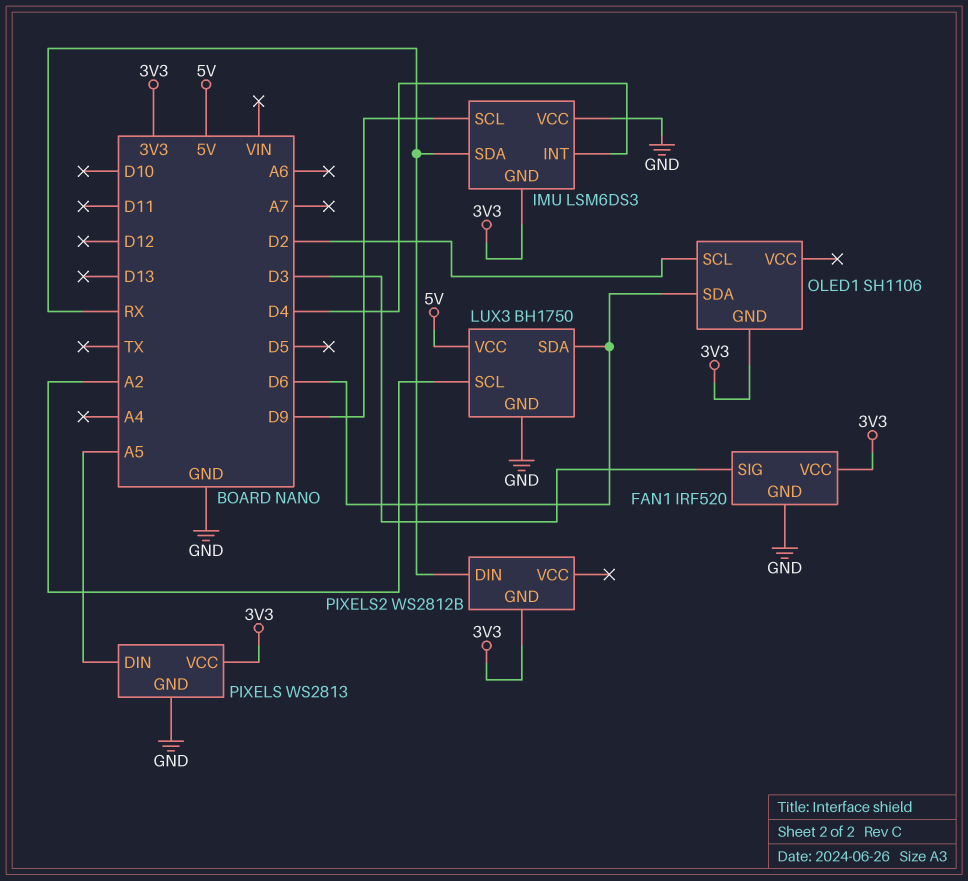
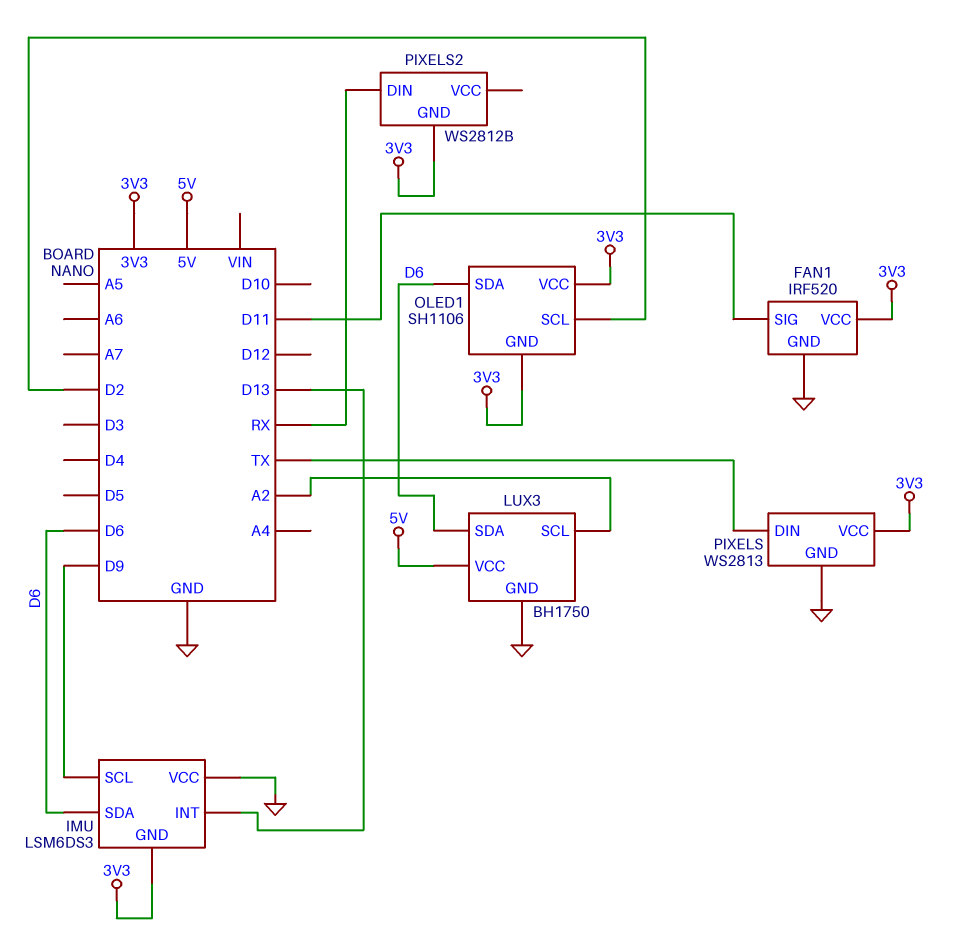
FAN1 pin SIG: D3 -> D11
IMU pin INT: D4 -> D13
IMU pin SDA: RX -> D6
OLED1 pin VCC: none -> 3V3
PIXELS pin DIN: A5 -> TX

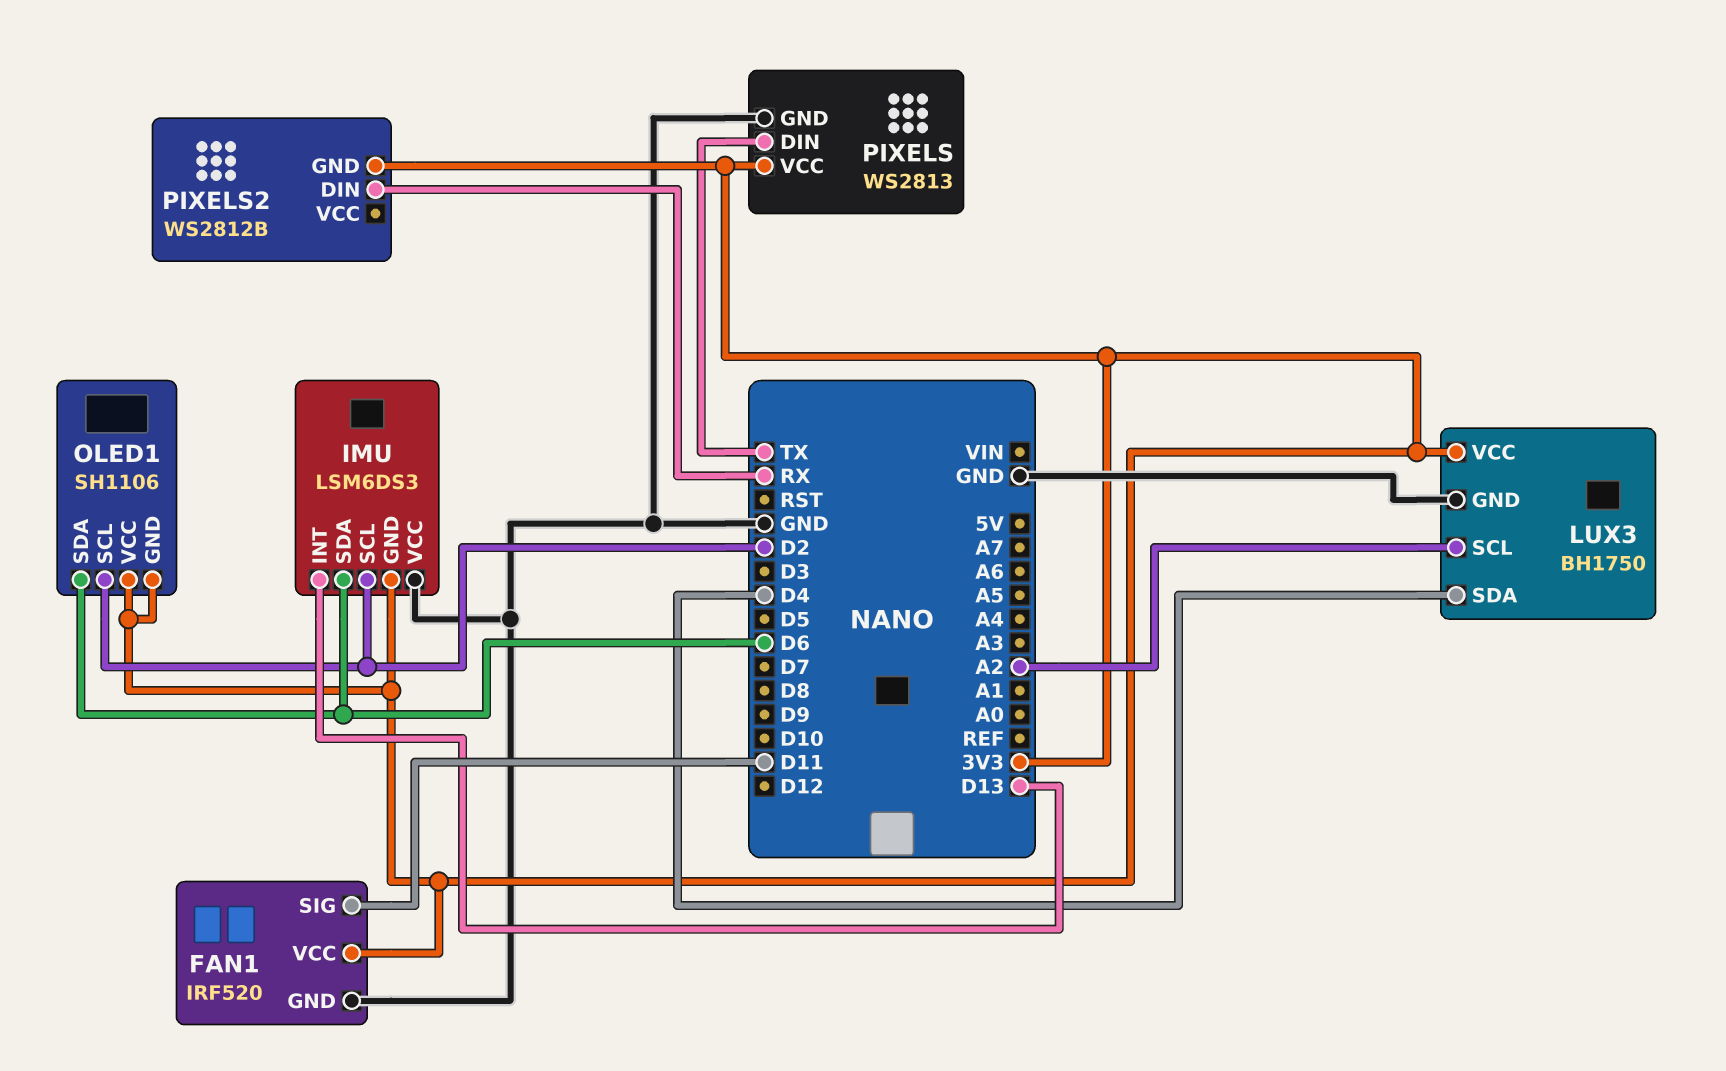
IMU pin SCL: D9 -> D2
LUX3 pin SDA: D6 -> D4
LUX3 pin VCC: 5V -> 3V3

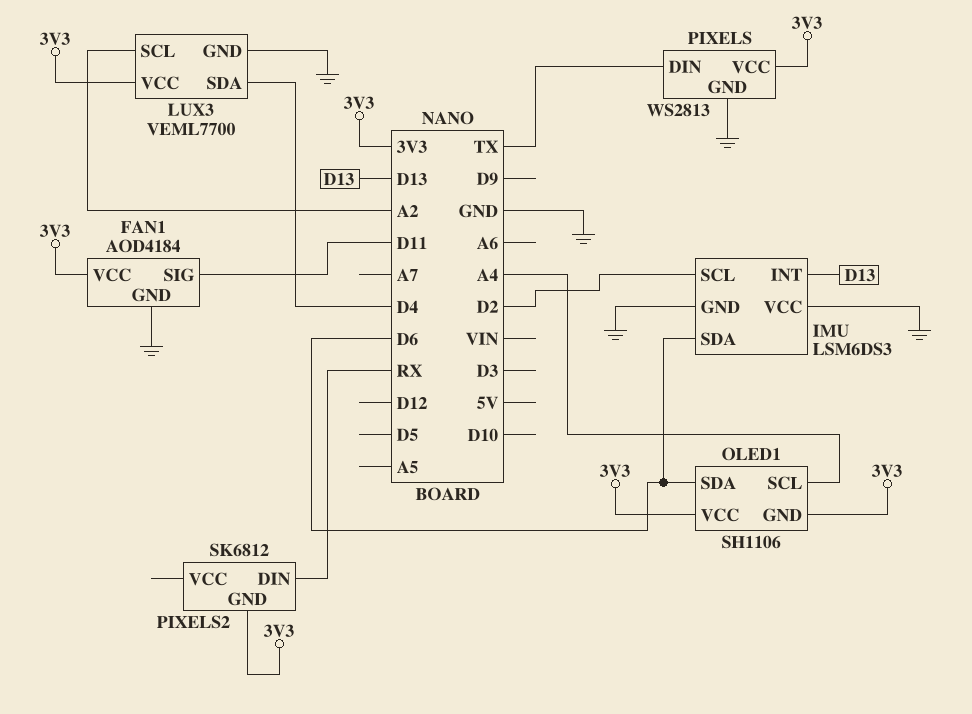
FAN1: IRF520 -> AOD4184
IMU pin GND: 3V3 -> GND
LUX3: BH1750 -> VEML7700
OLED1 pin SCL: D2 -> A4
PIXELS2: WS2812B -> SK6812

